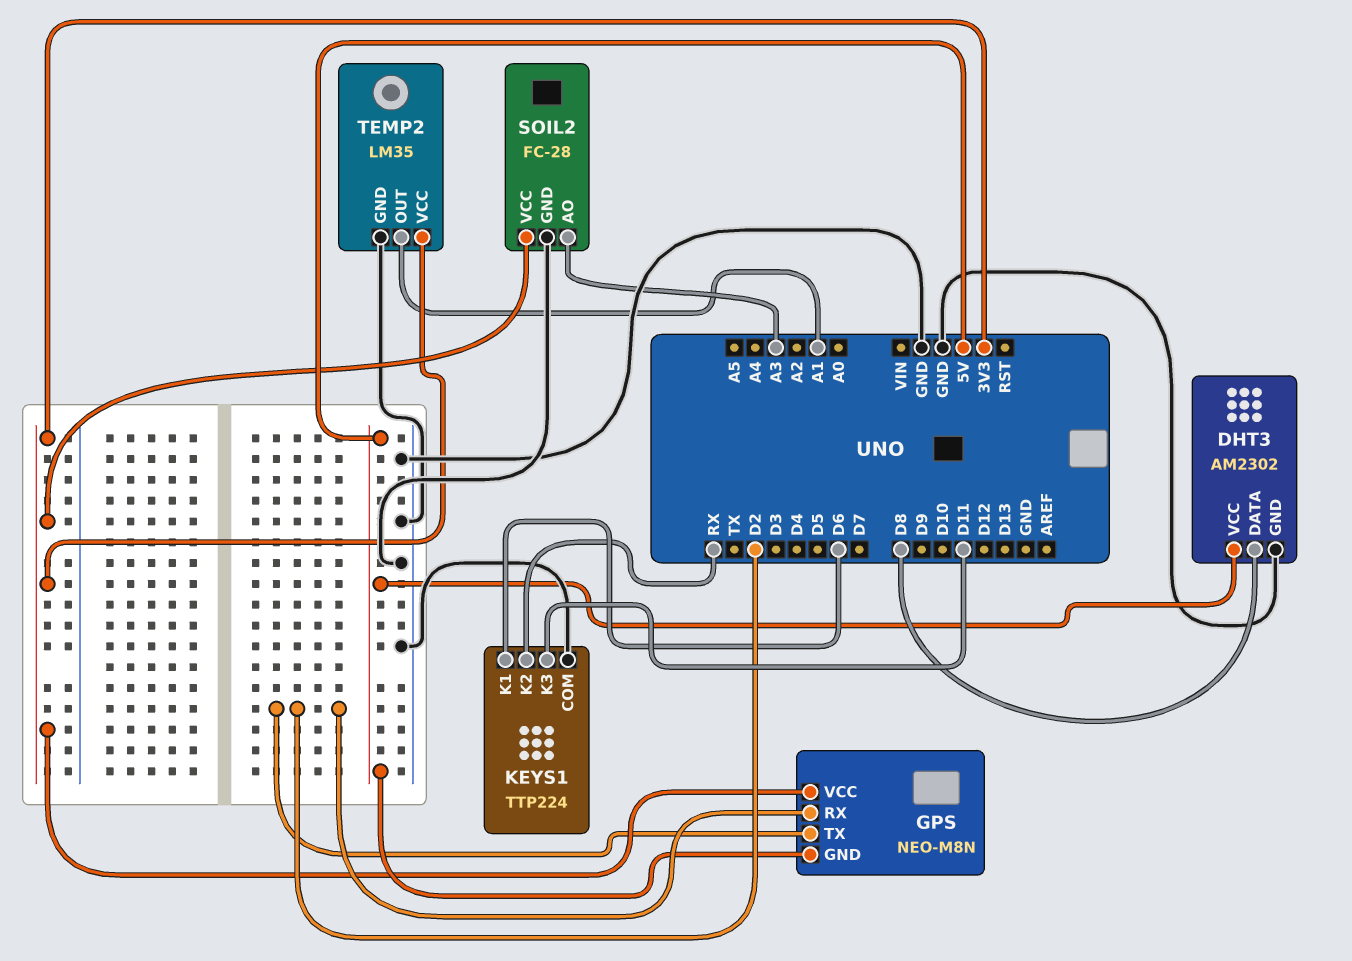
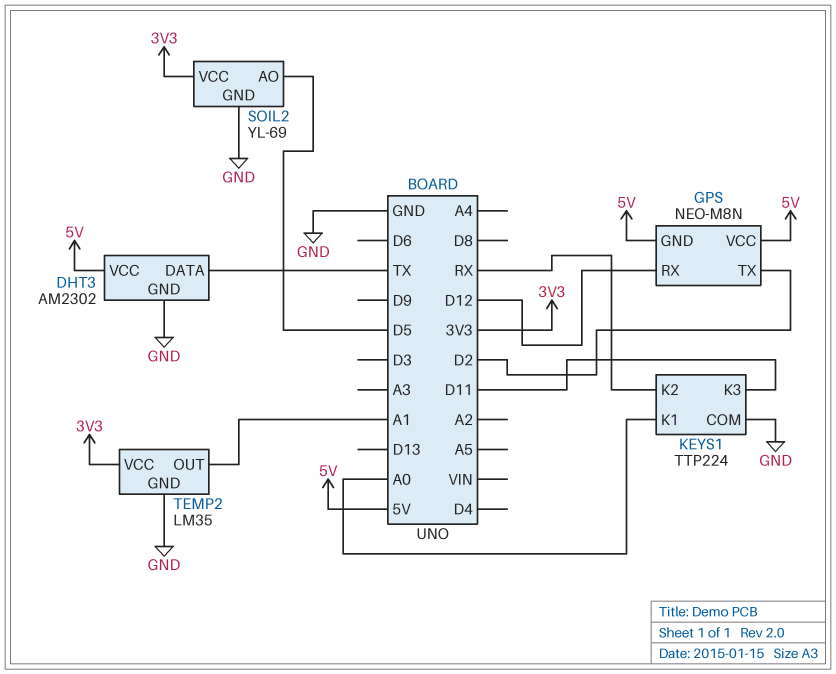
DHT3 pin DATA: D8 -> TX
GPS pin RX: D2 -> D12
GPS pin VCC: 3V3 -> 5V
KEYS1 pin K1: D6 -> A0
SOIL2: FC-28 -> YL-69
SOIL2 pin AO: A3 -> D5

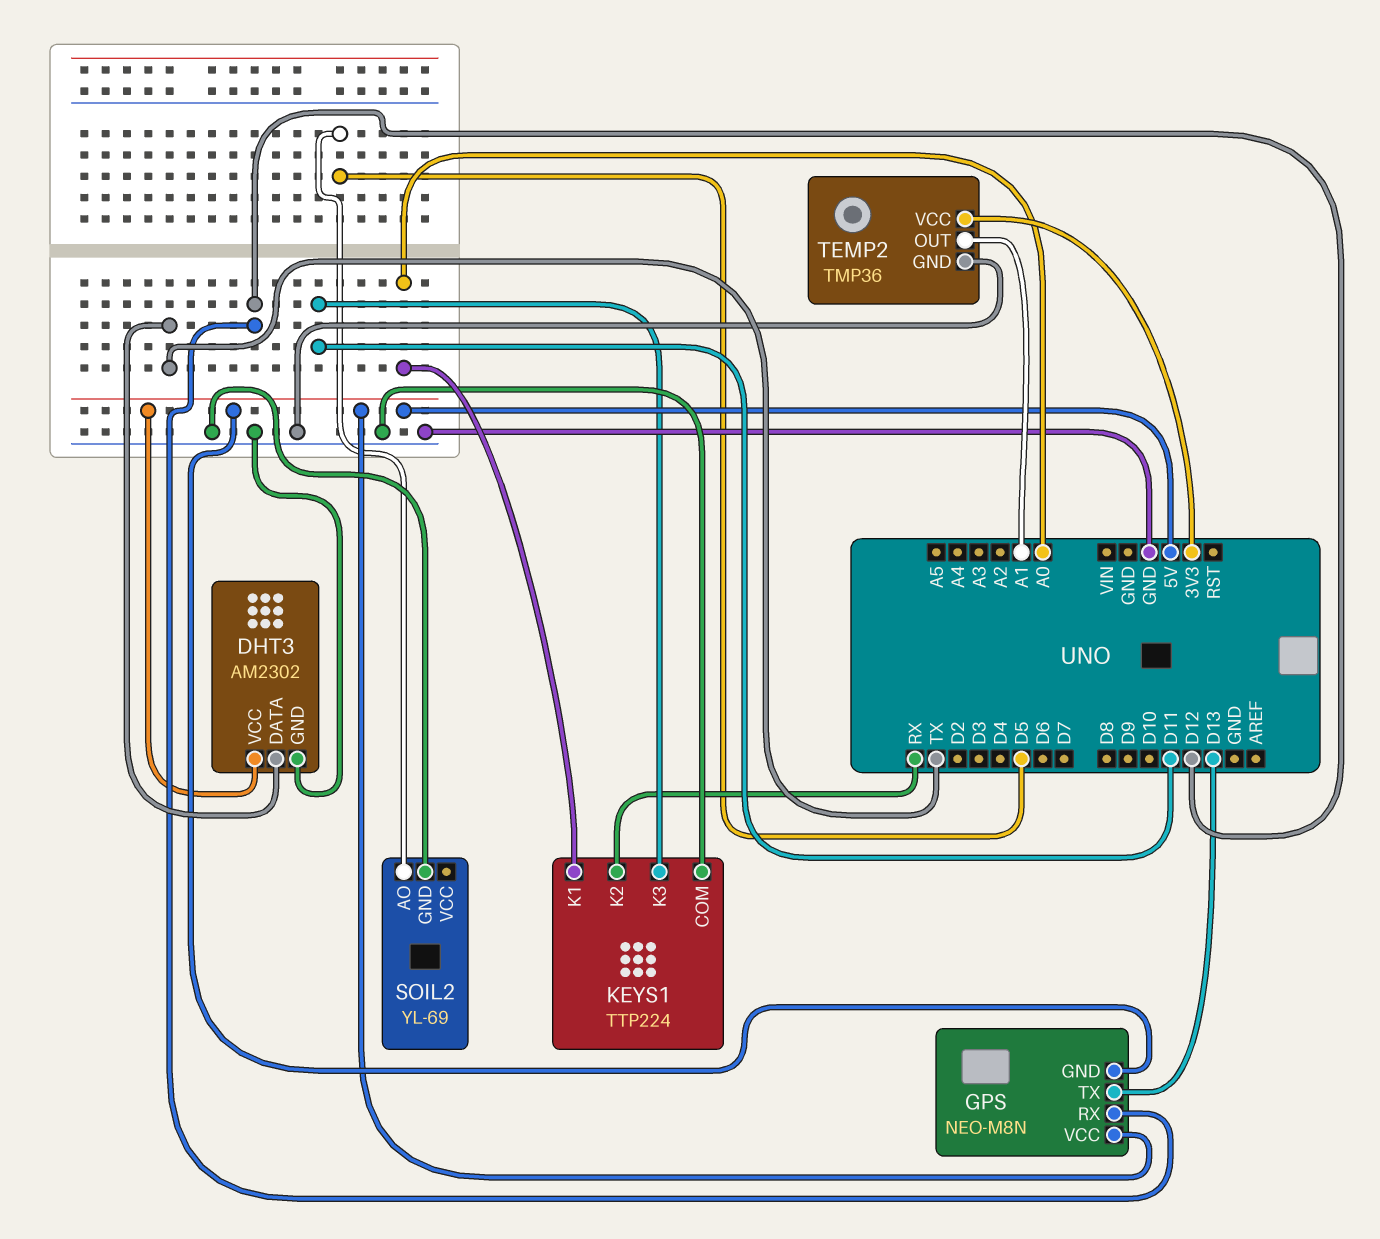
GPS pin TX: D2 -> D13
SOIL2 pin VCC: 3V3 -> none
TEMP2: LM35 -> TMP36

